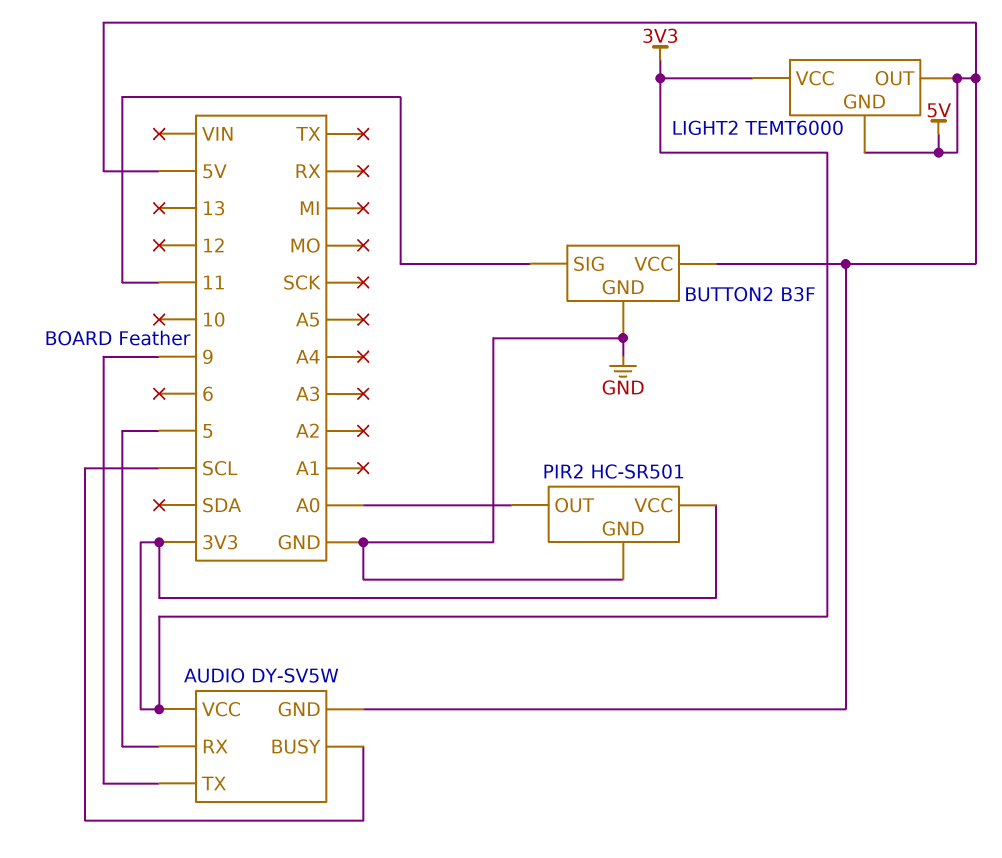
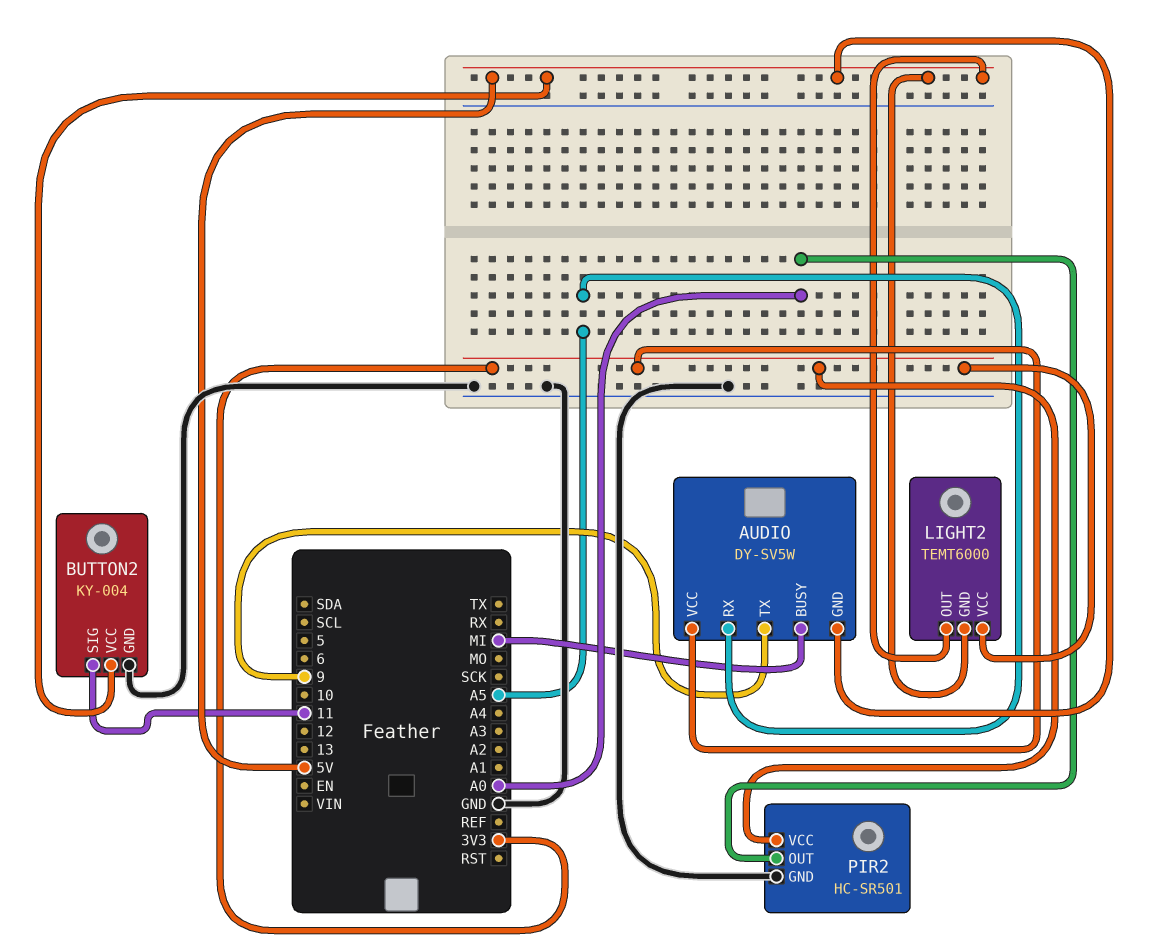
AUDIO pin BUSY: SCL -> MI
AUDIO pin RX: 5 -> A5
BUTTON2: B3F -> KY-004

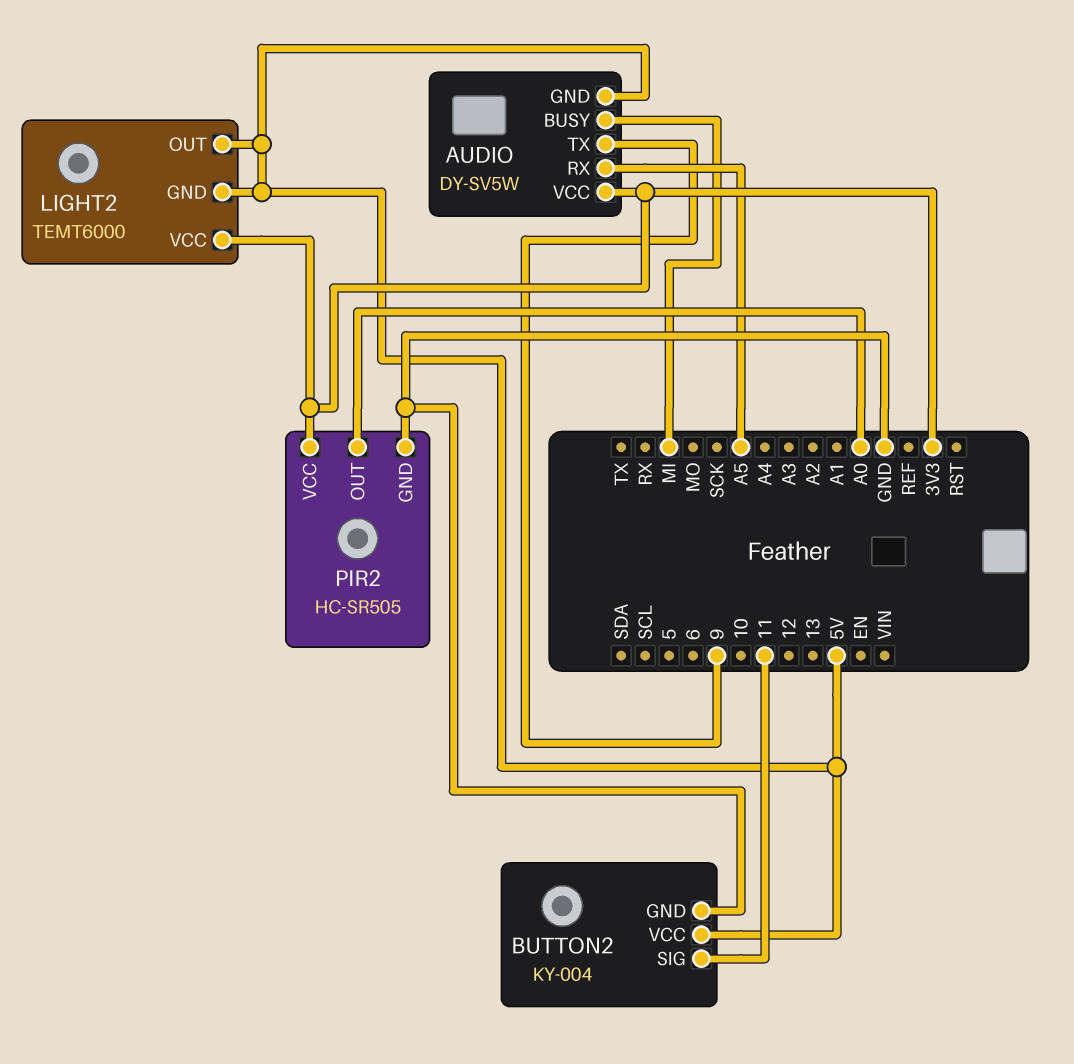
PIR2: HC-SR501 -> HC-SR505

